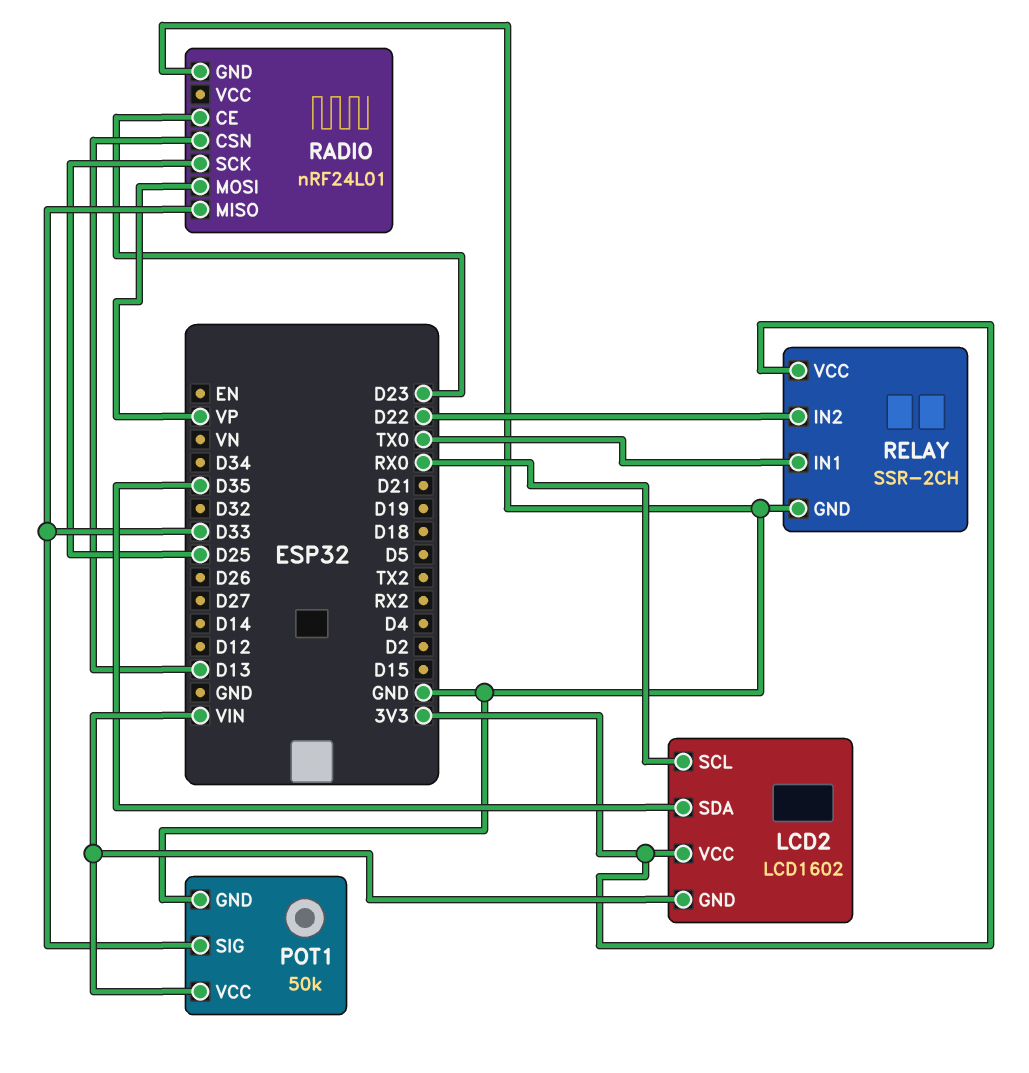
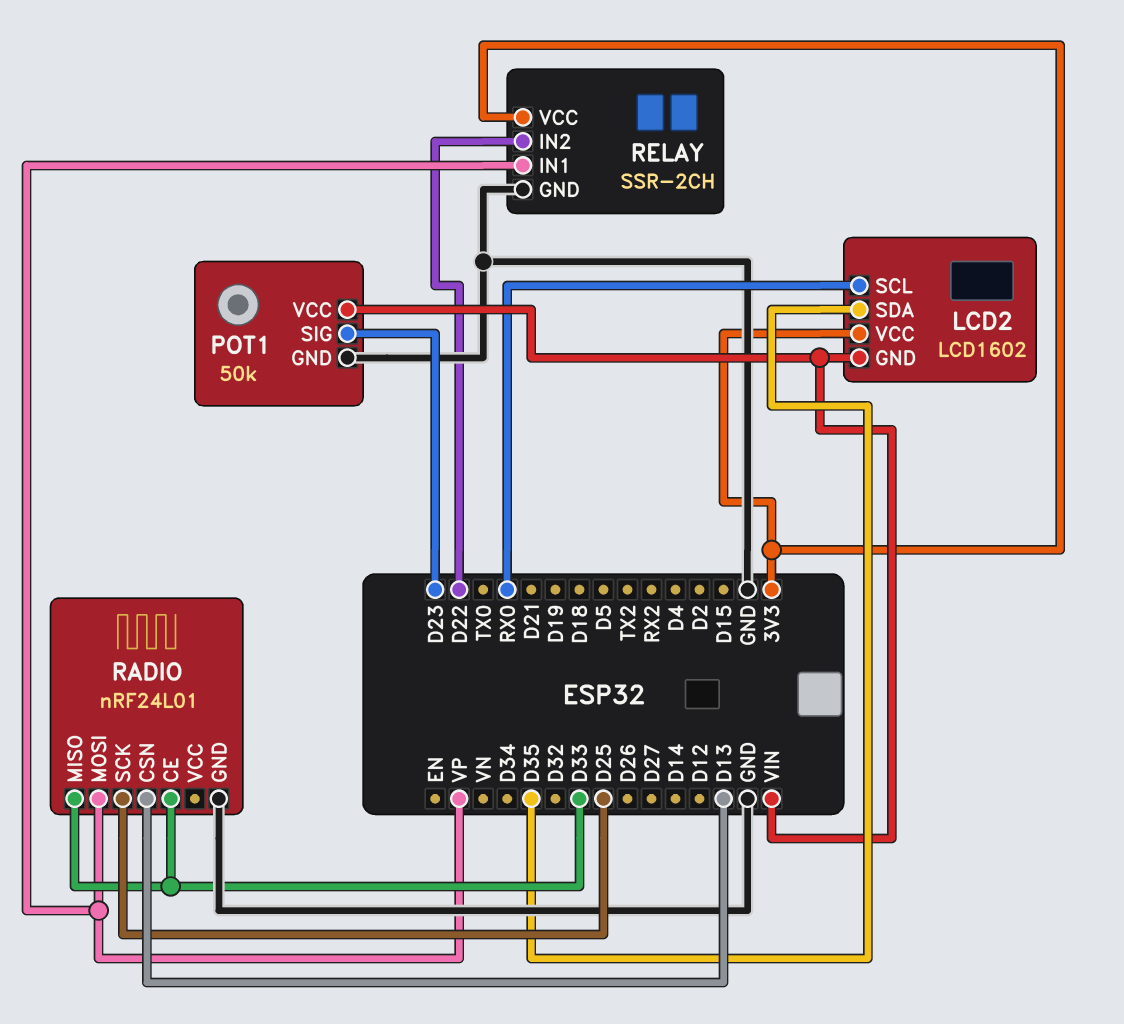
POT1 pin SIG: D33 -> D23
RADIO pin CE: D23 -> D33
RELAY pin IN1: TX0 -> VP

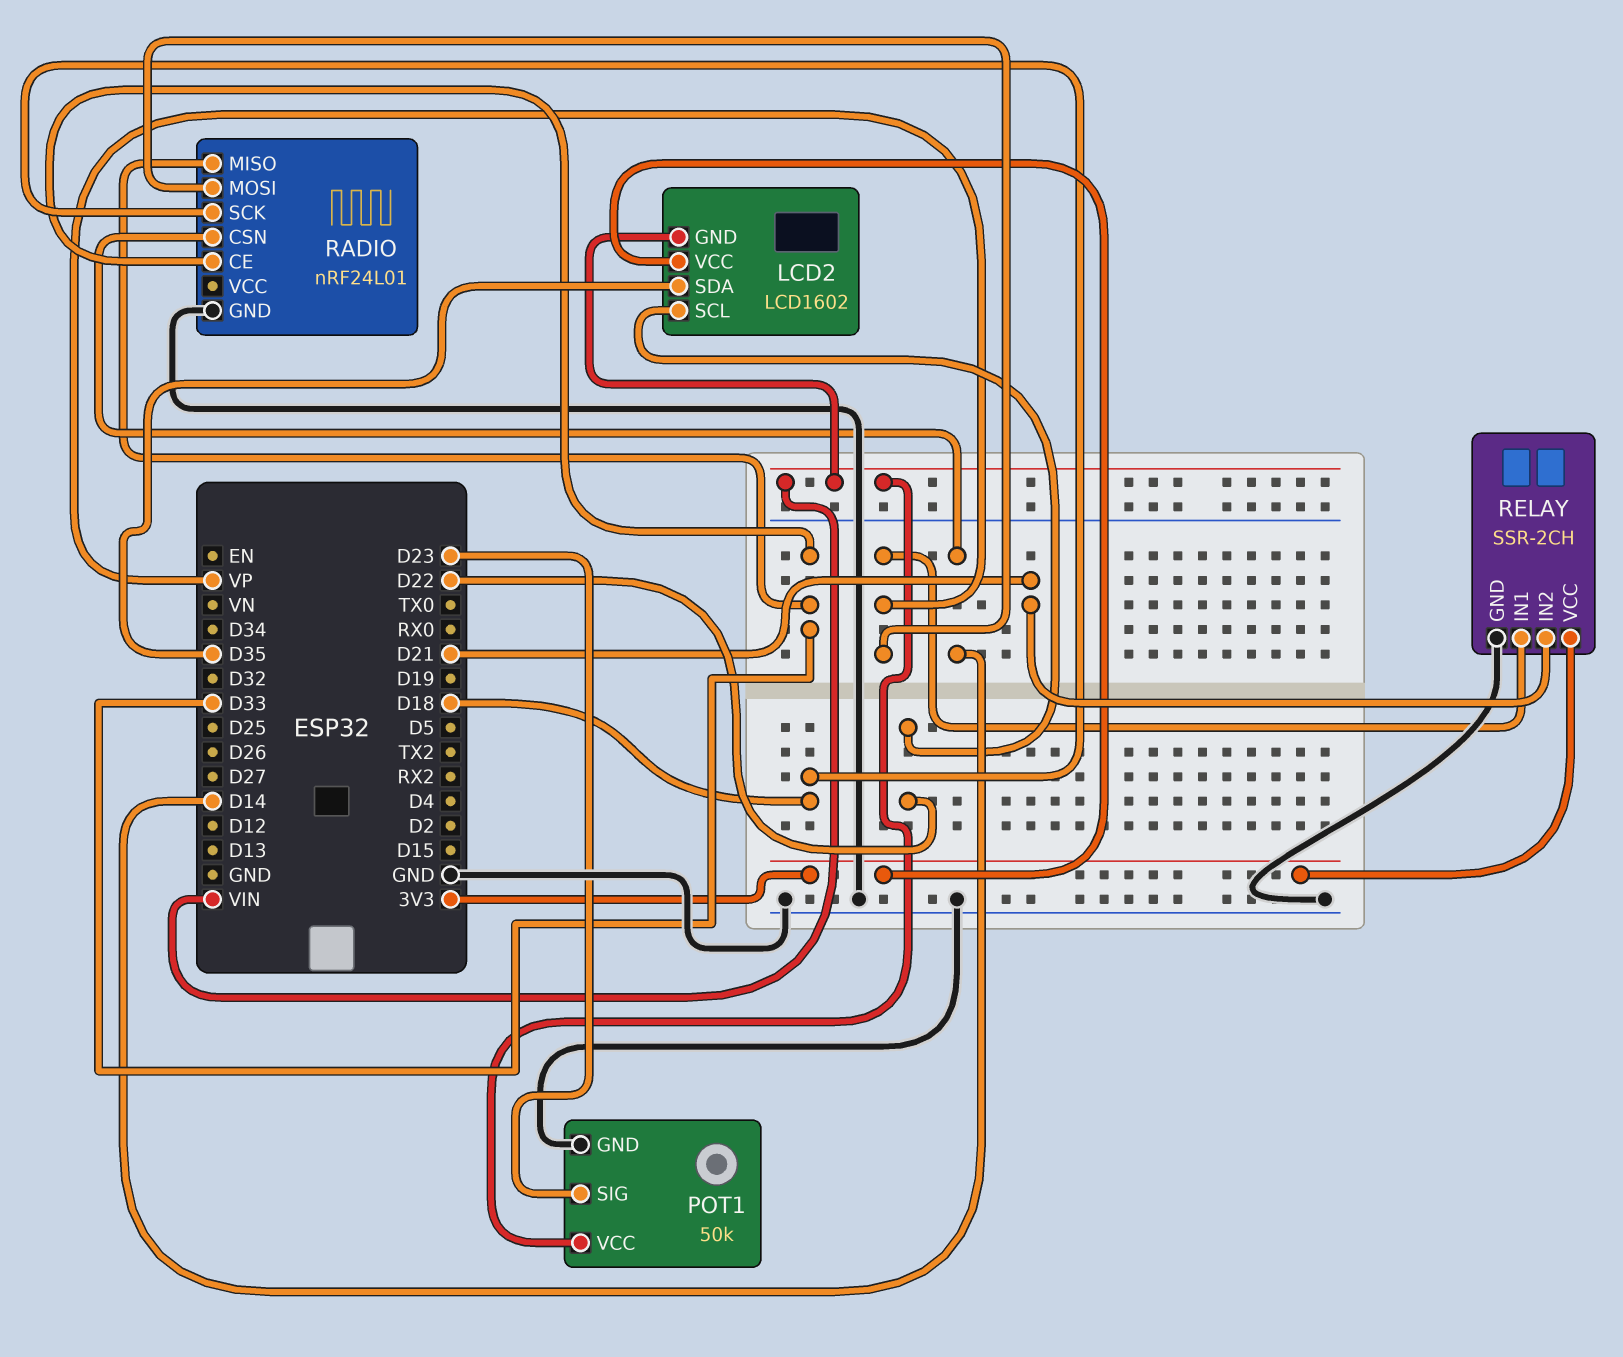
LCD2 pin SCL: RX0 -> D22
RADIO pin CSN: D13 -> D14
RADIO pin SCK: D25 -> D18
RELAY pin IN2: D22 -> D21

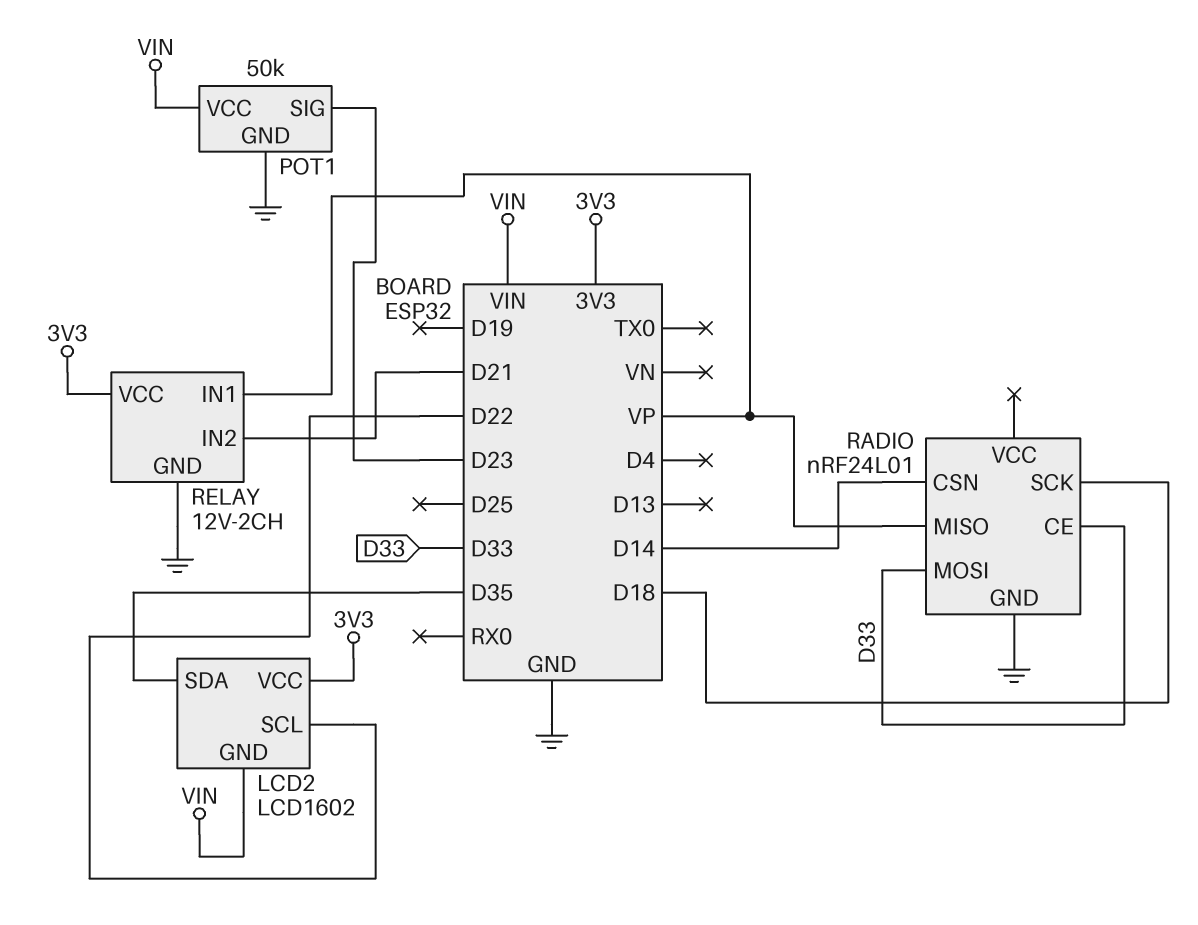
RADIO pin MISO: D33 -> VP
RADIO pin MOSI: VP -> D33
RELAY: SSR-2CH -> 12V-2CH

